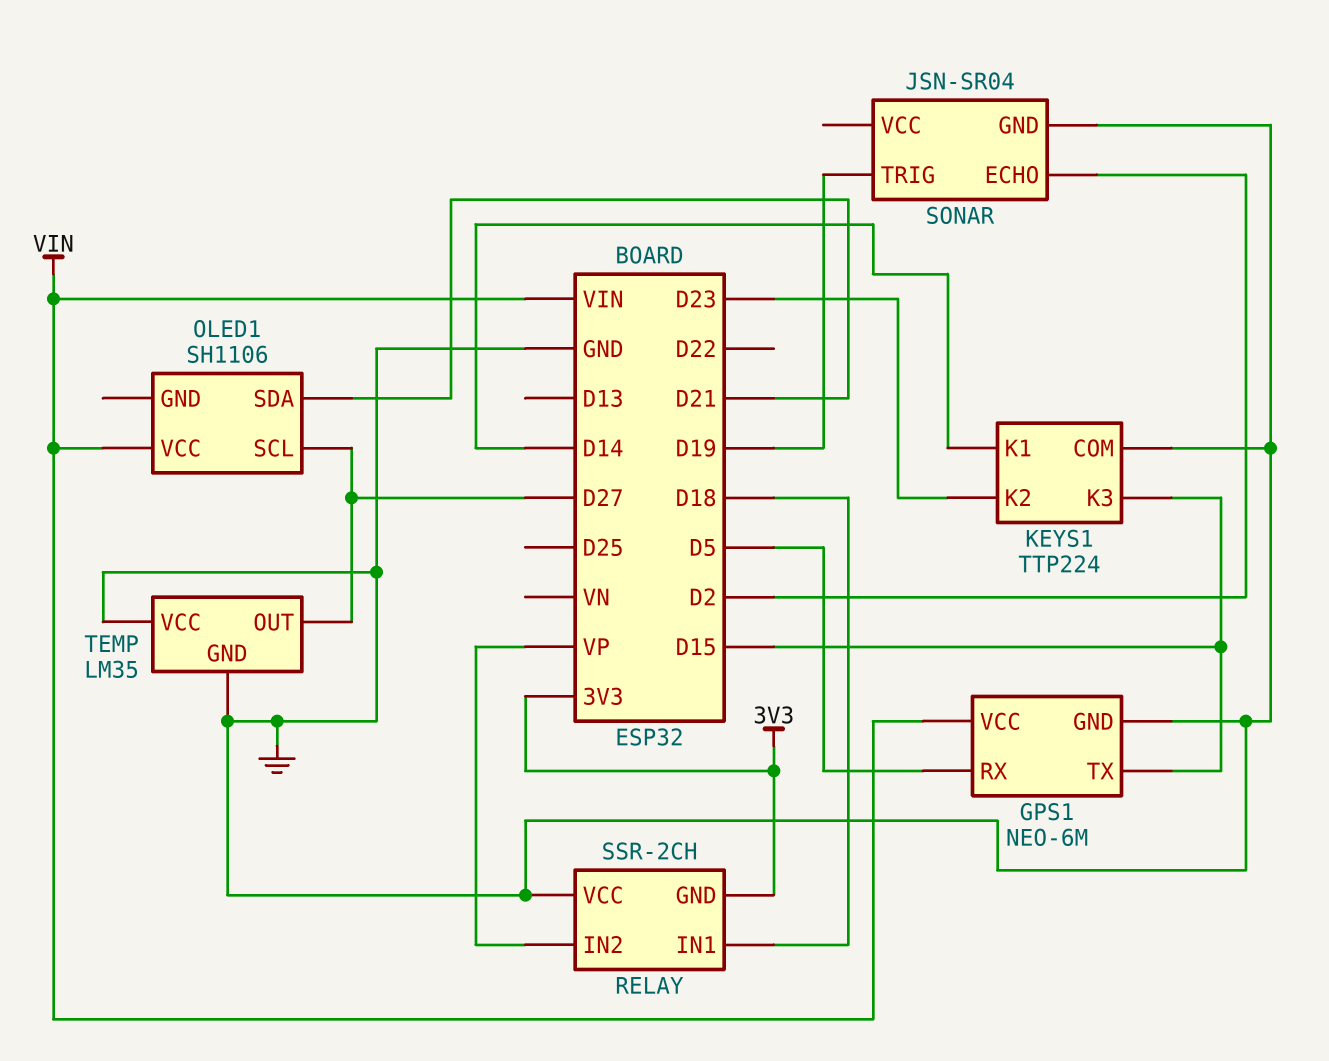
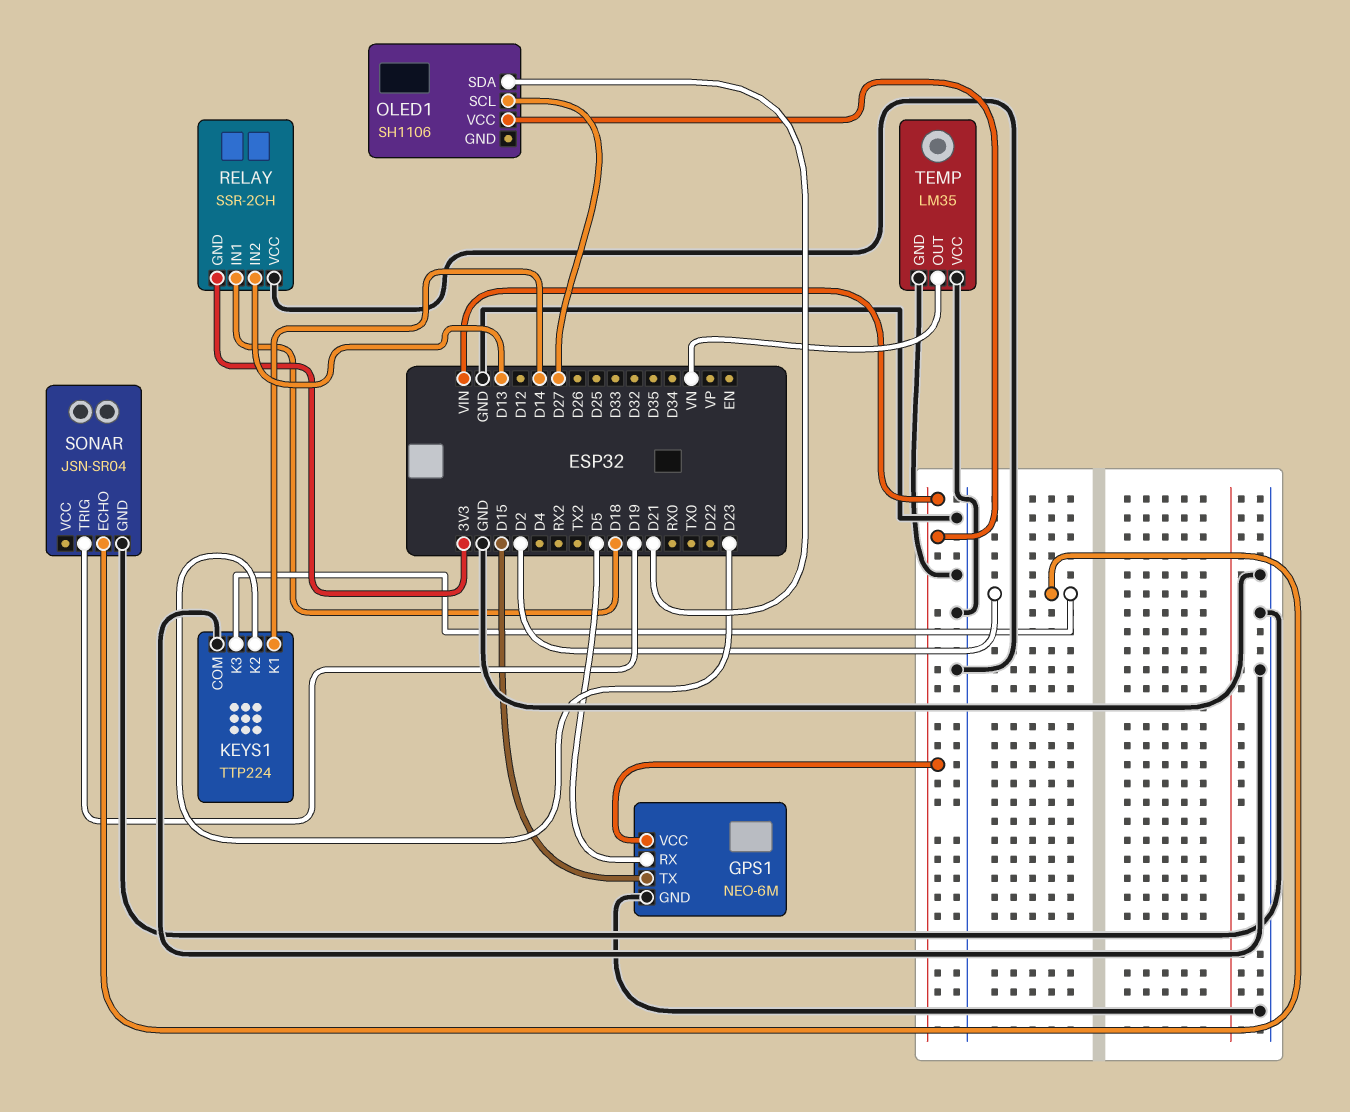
KEYS1 pin K3: D15 -> D2
RELAY pin IN2: VP -> D13
TEMP pin OUT: D27 -> VN

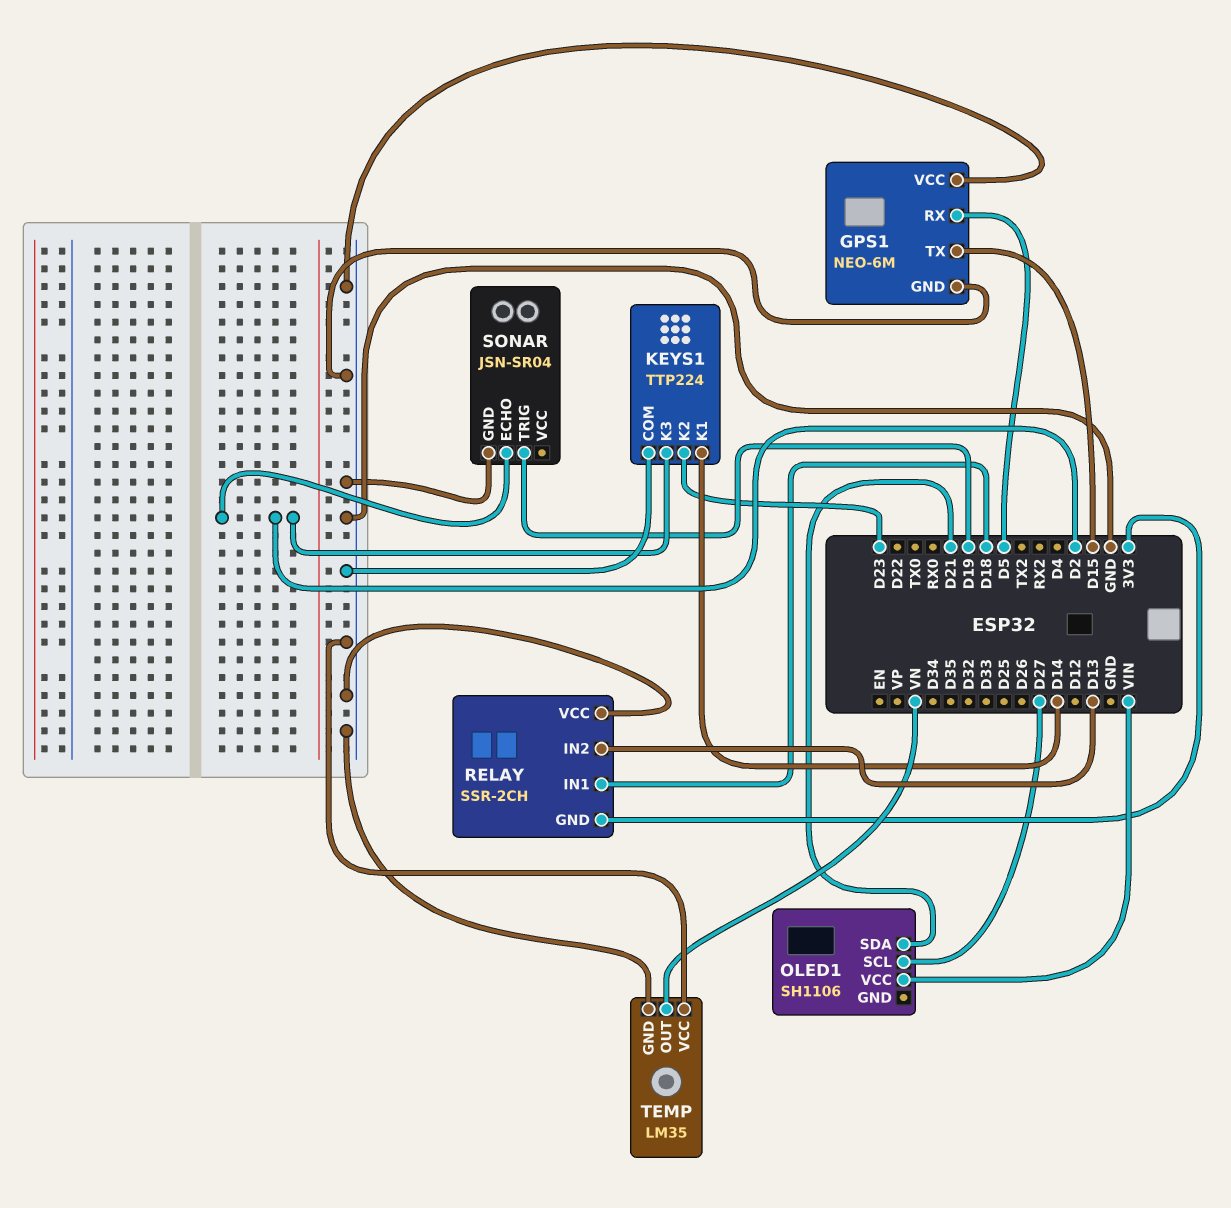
GPS1 pin VCC: VIN -> GND

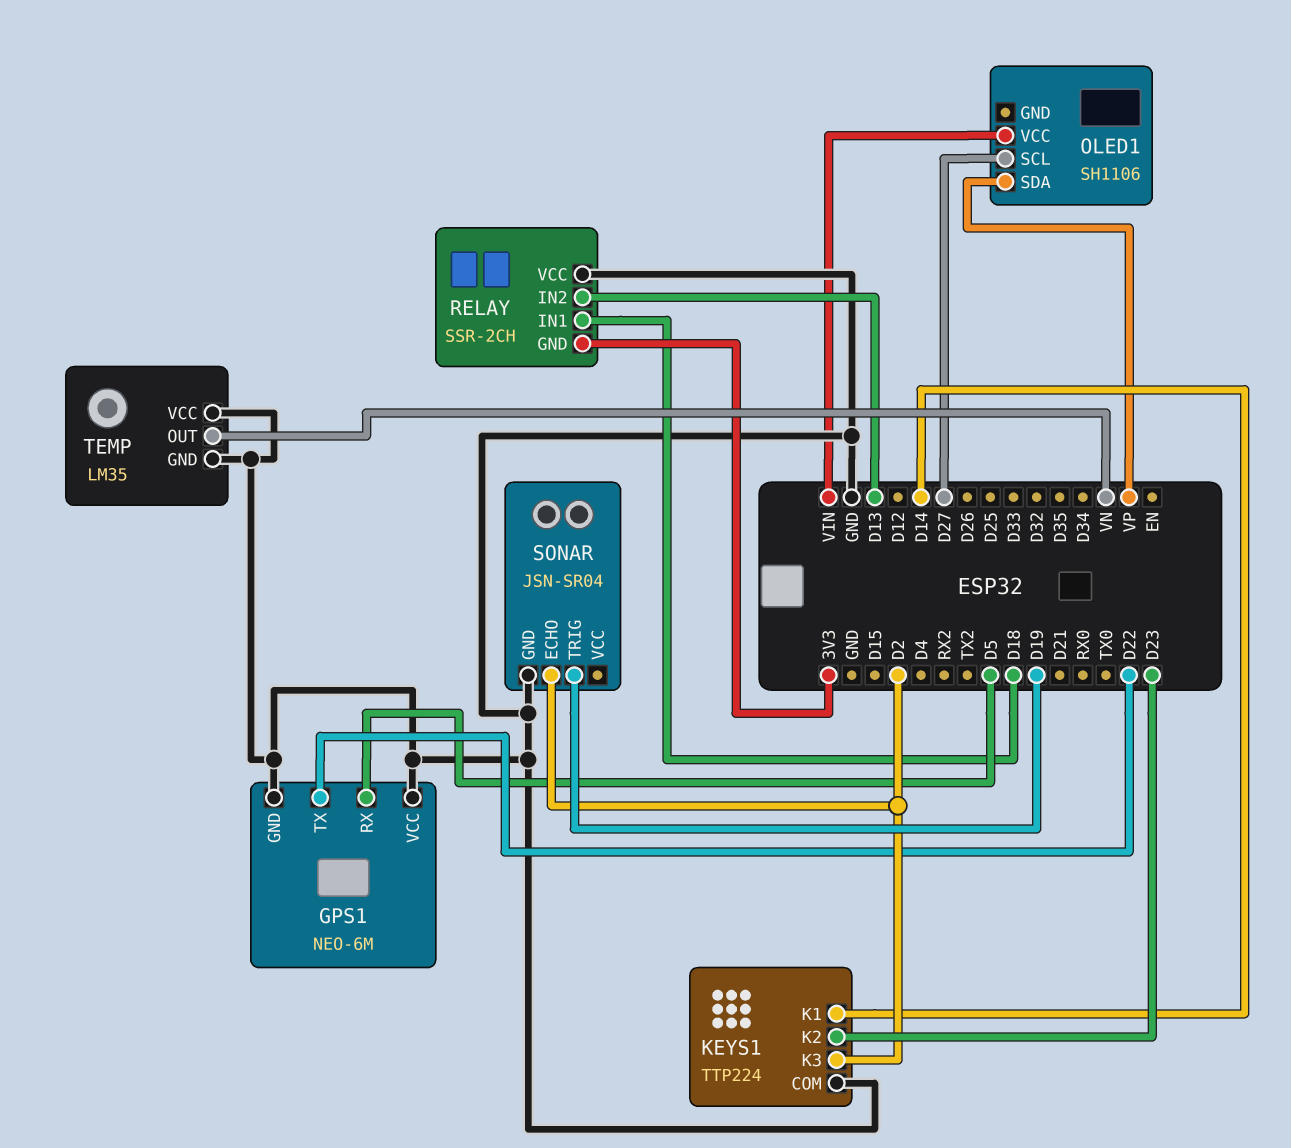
GPS1 pin TX: D15 -> D22
OLED1 pin SDA: D21 -> VP

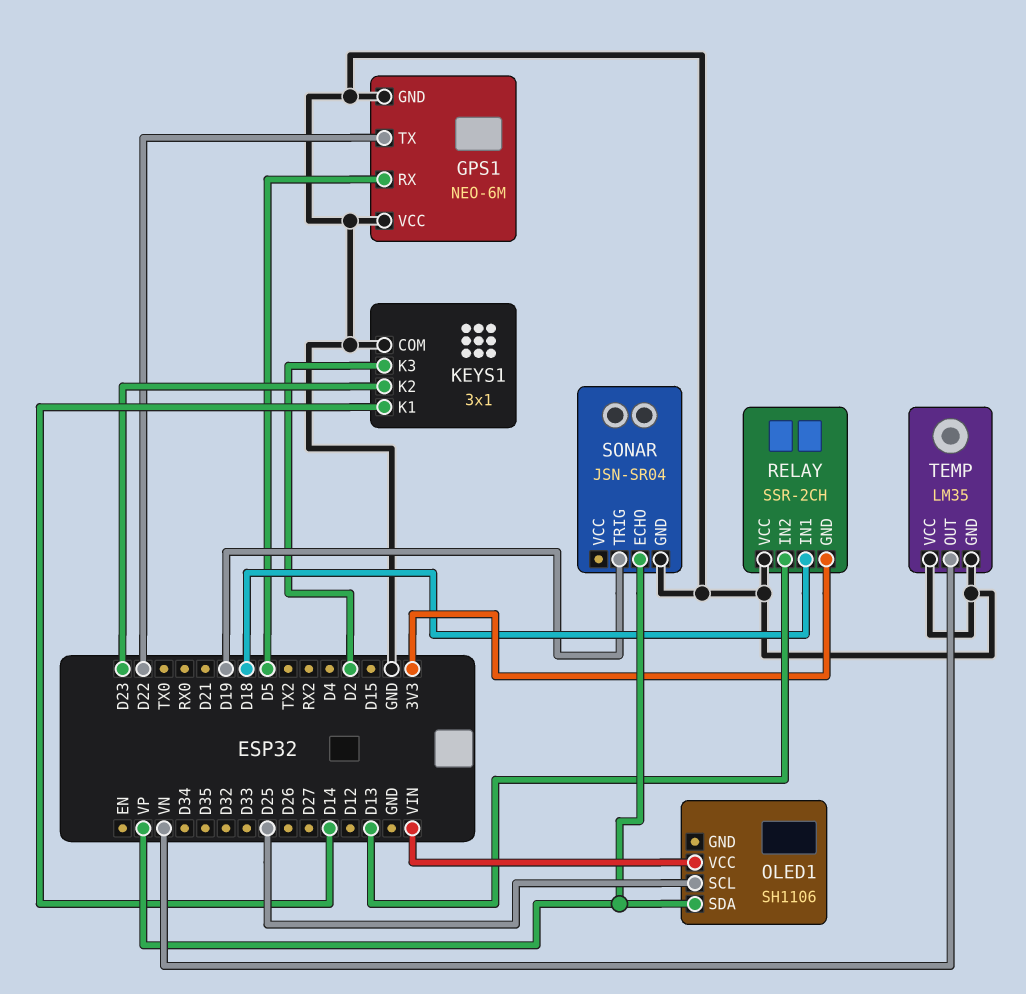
KEYS1: TTP224 -> 3x1
OLED1 pin SCL: D27 -> D25
SONAR pin ECHO: D2 -> VP

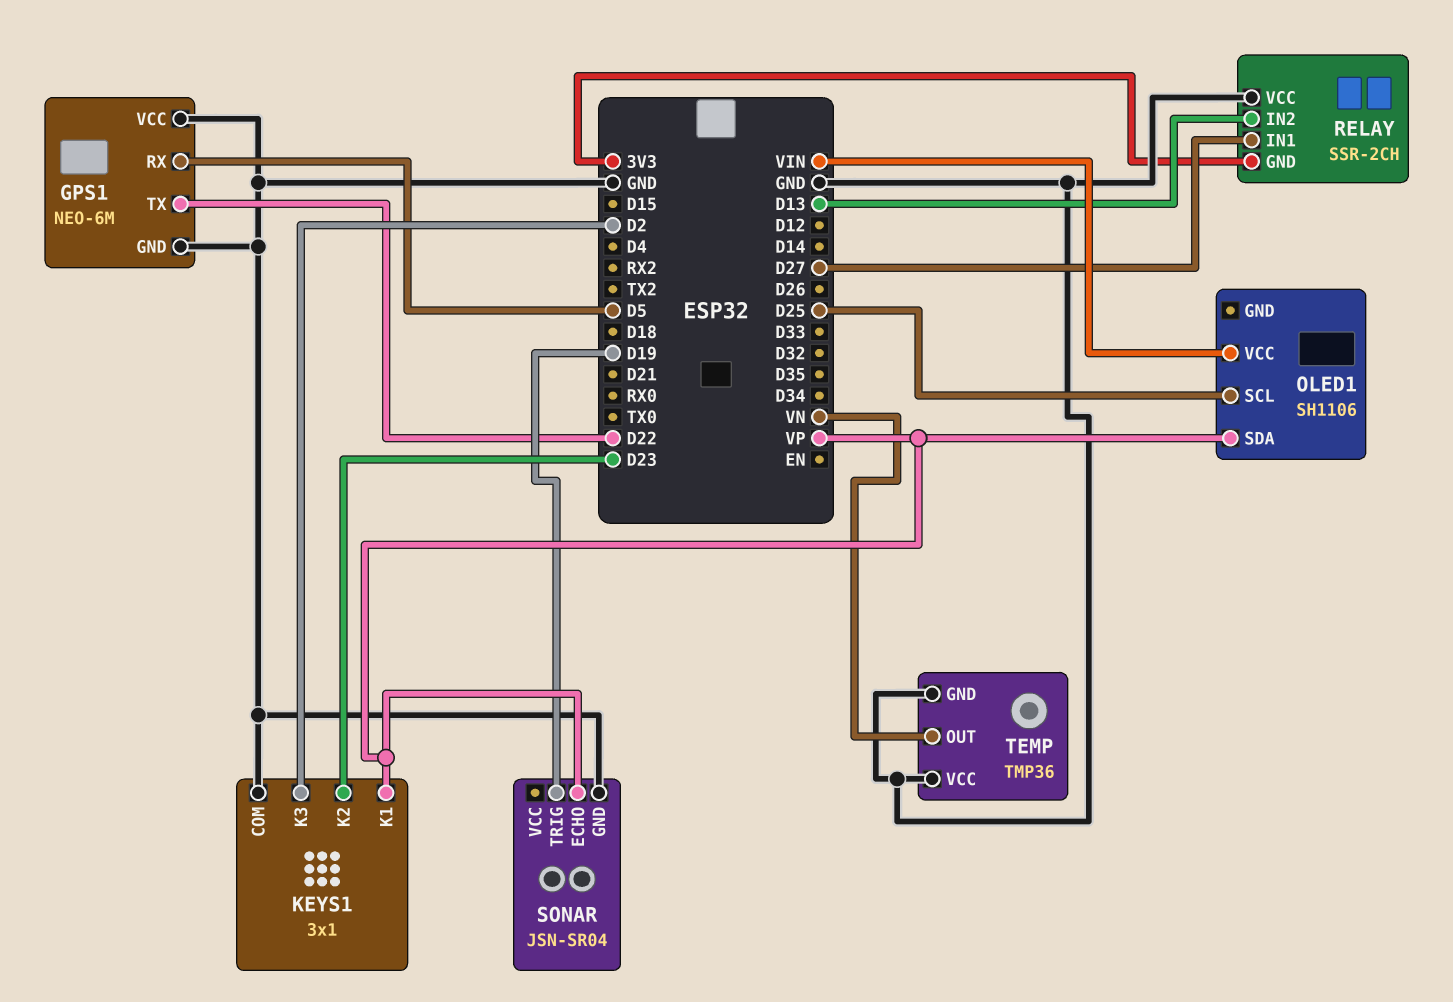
KEYS1 pin K1: D14 -> VP
RELAY pin IN1: D18 -> D27
TEMP: LM35 -> TMP36

